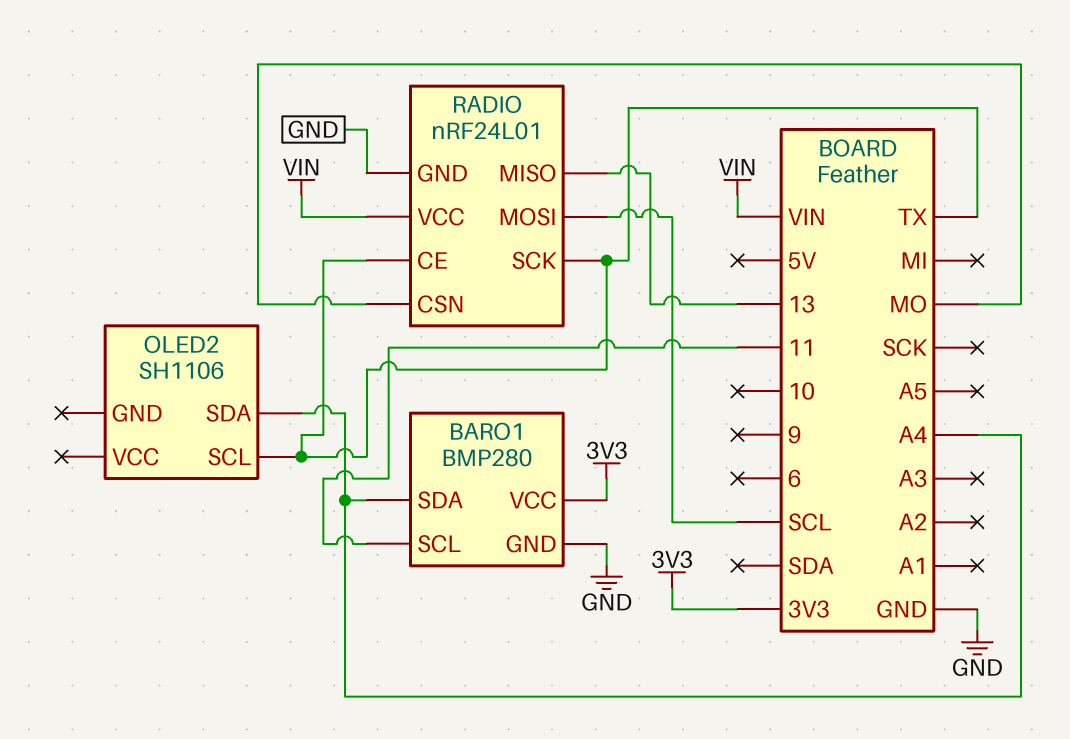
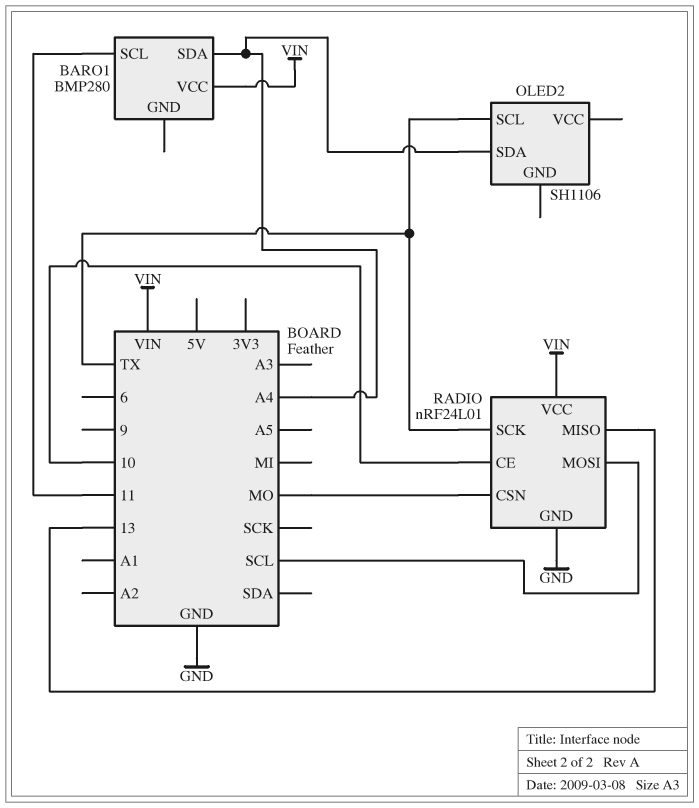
BARO1 pin GND: GND -> none
BARO1 pin VCC: 3V3 -> VIN
RADIO pin CE: TX -> 10

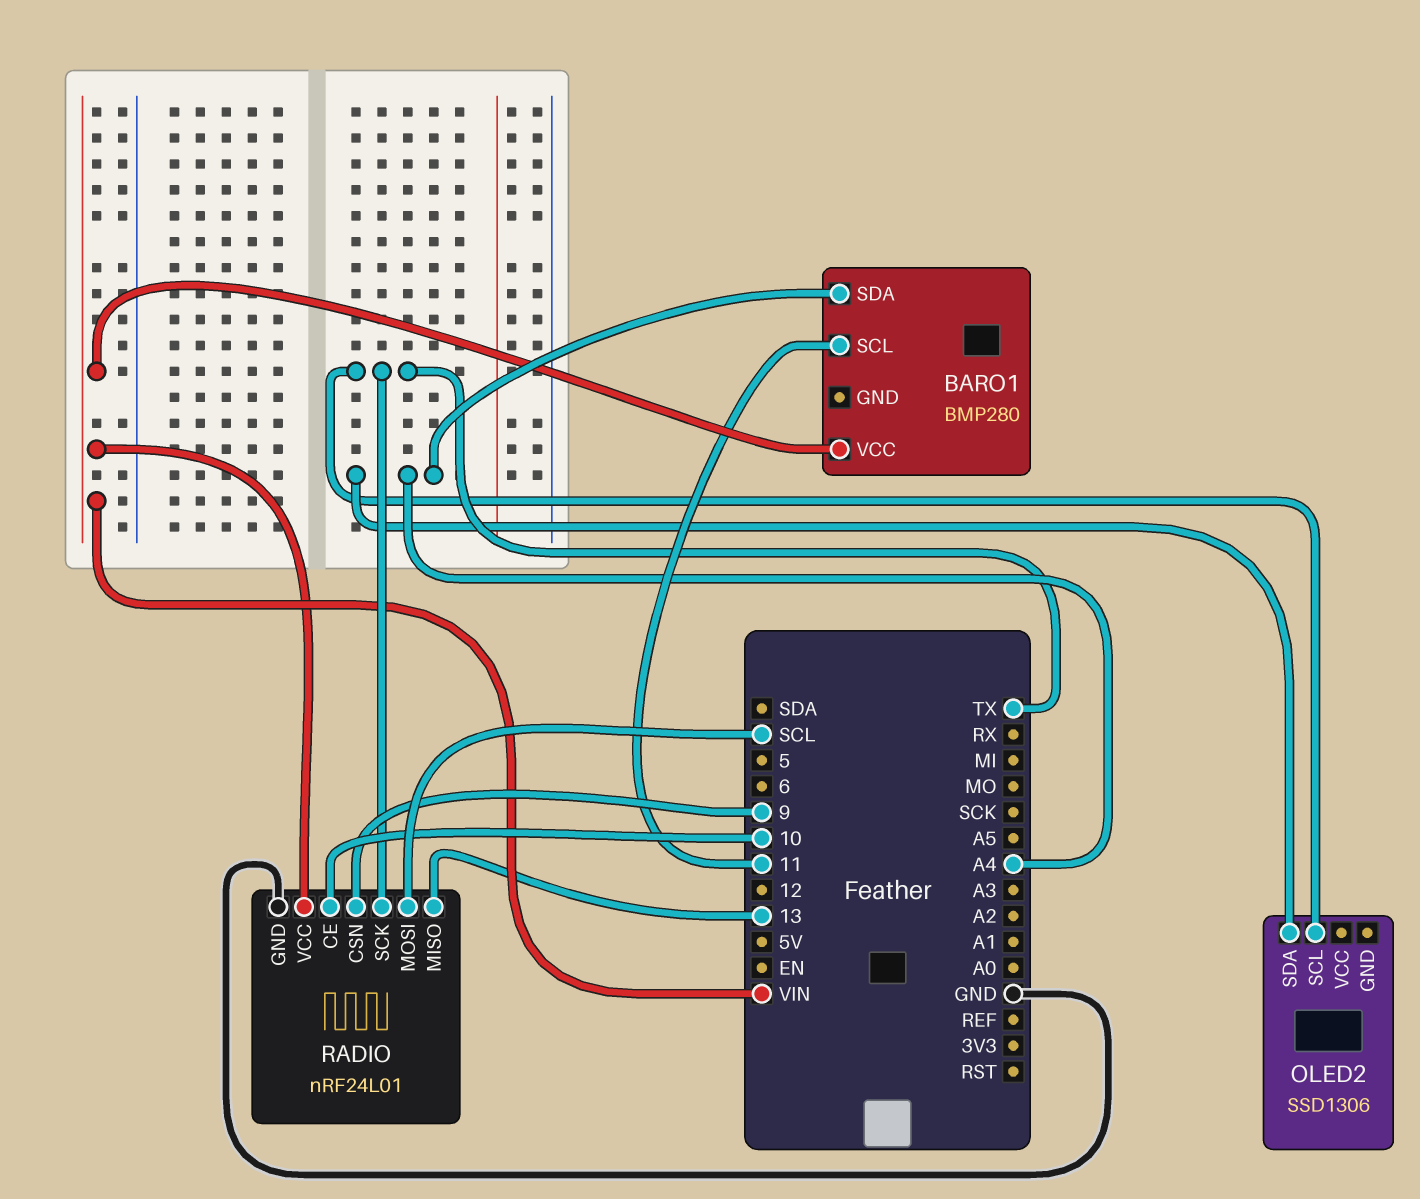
OLED2: SH1106 -> SSD1306
RADIO pin CSN: MO -> 9

